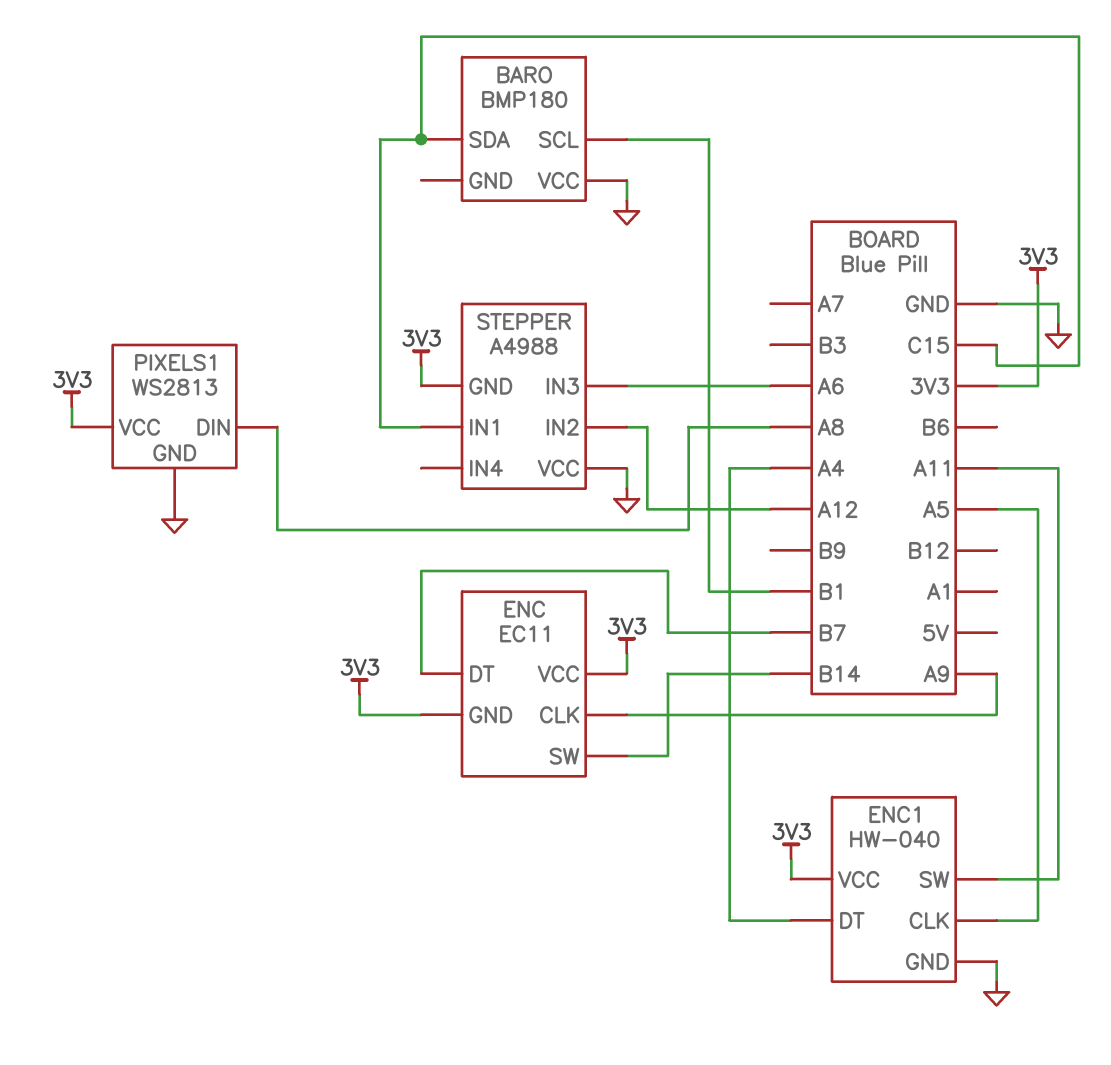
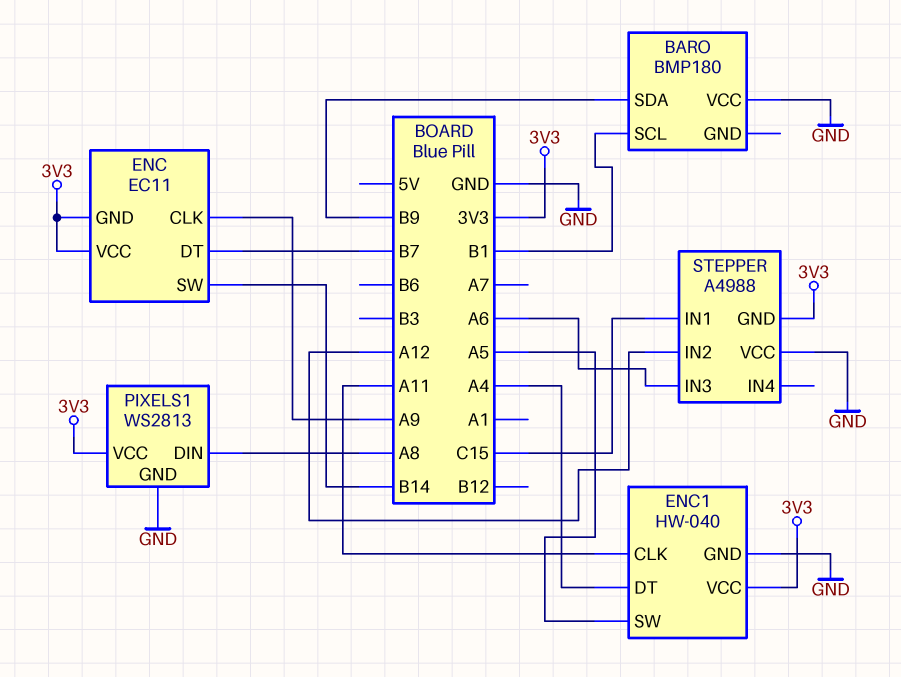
BARO pin SDA: C15 -> B9
ENC1 pin CLK: A5 -> A11
ENC1 pin SW: A11 -> A5

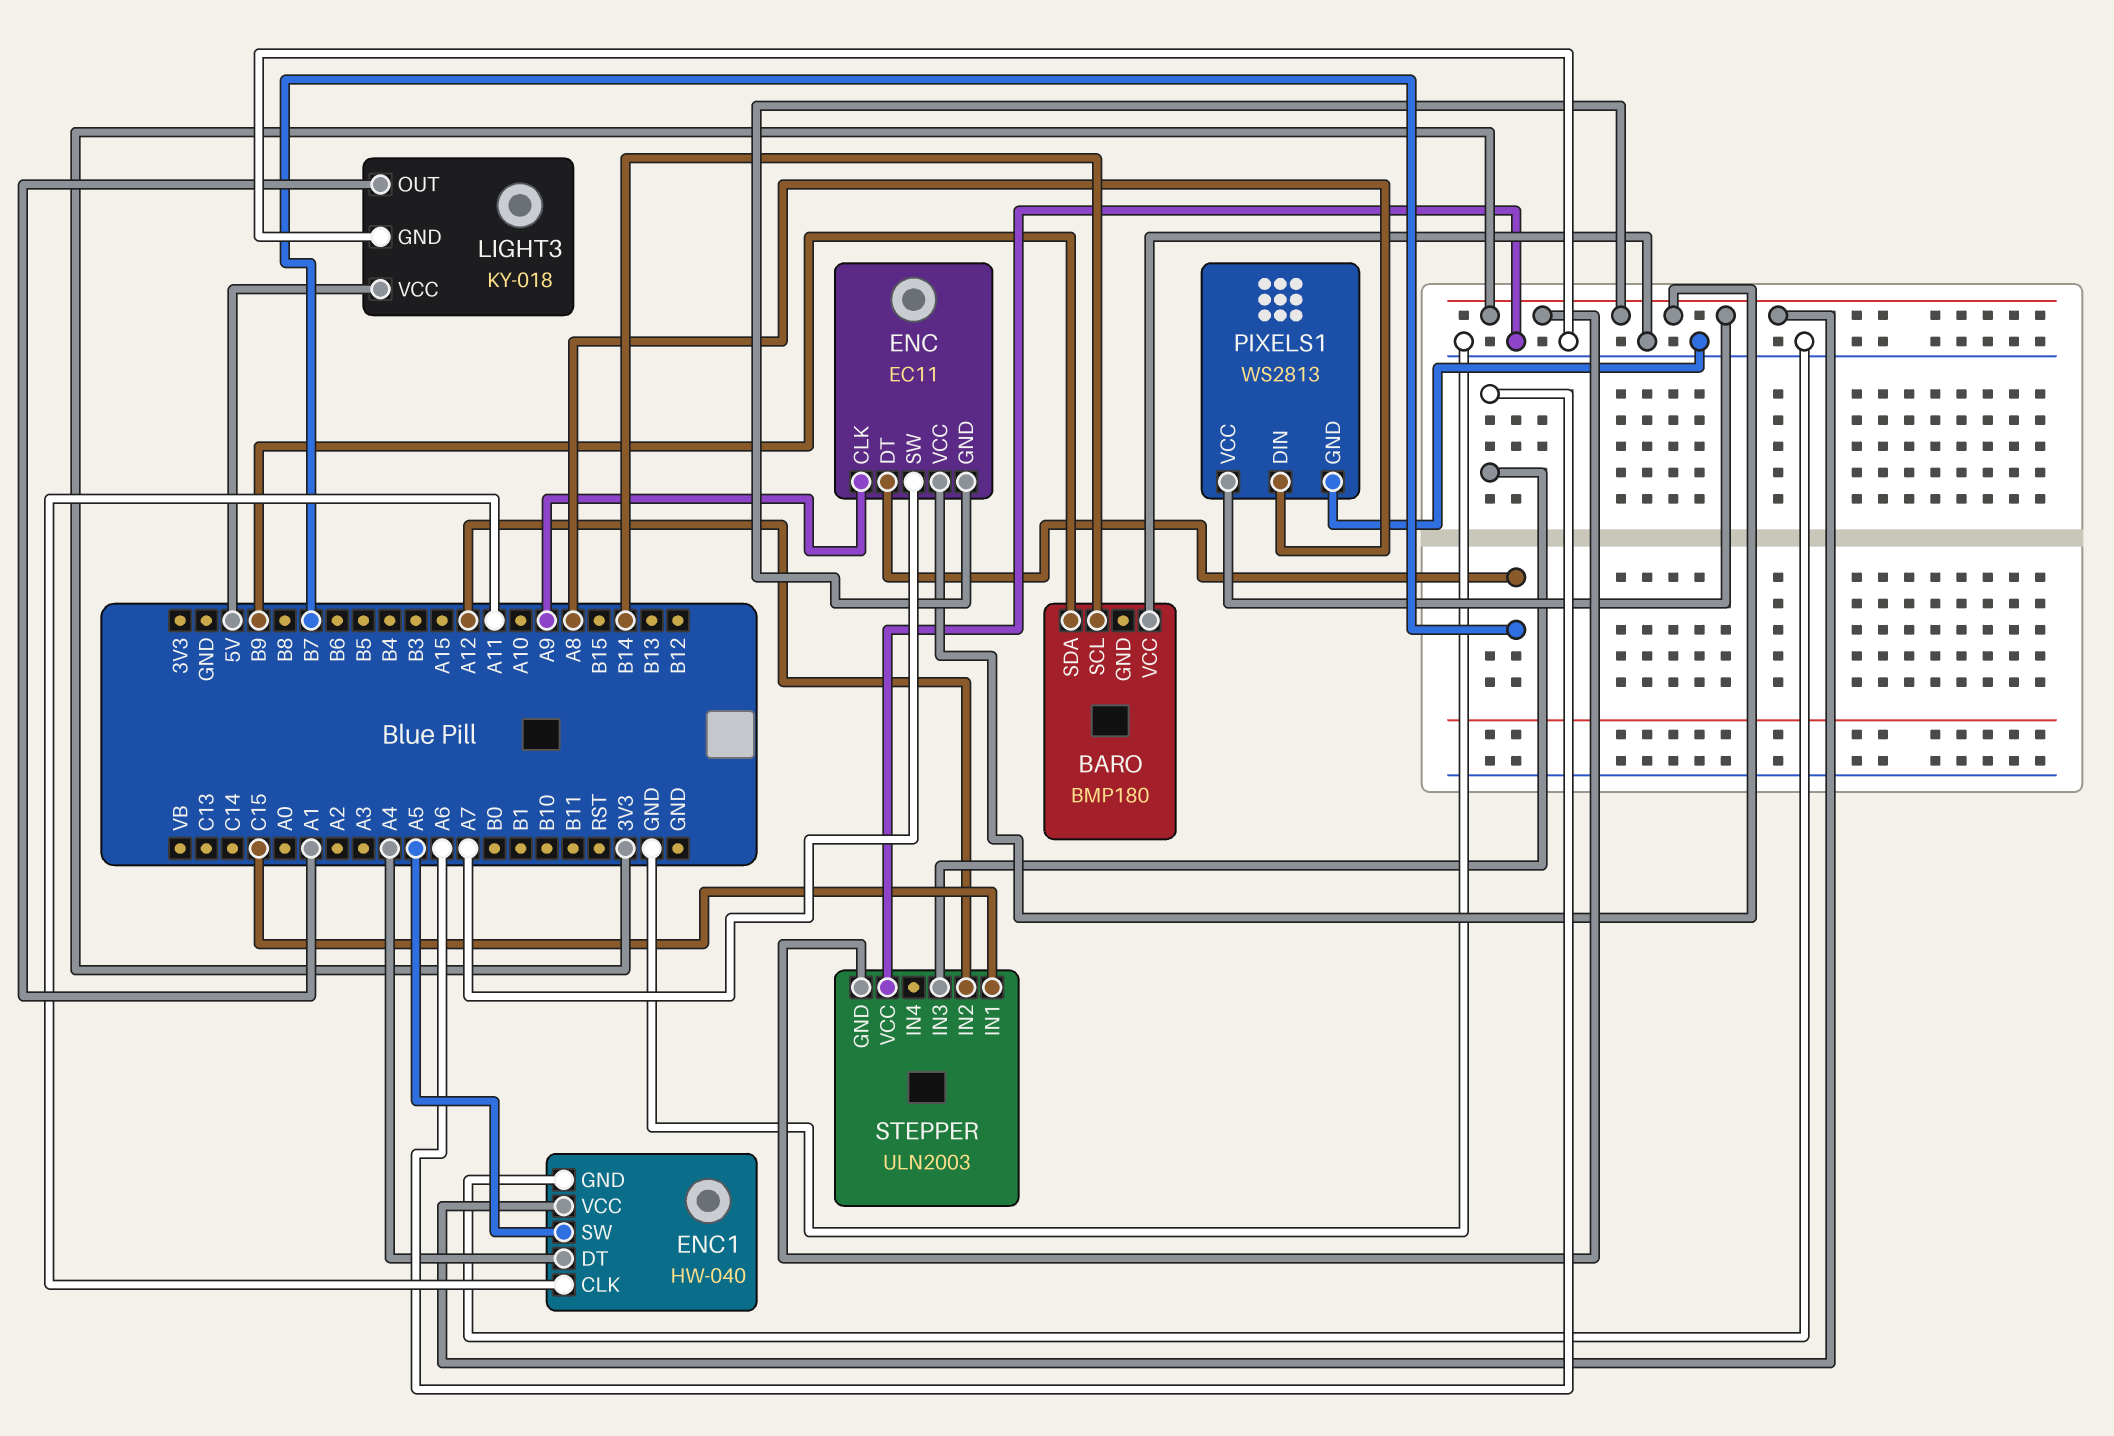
BARO pin SCL: B1 -> B14
ENC pin SW: B14 -> A7
LIGHT3: none -> KY-018
LIGHT3 pin GND: none -> GND
LIGHT3 pin OUT: none -> A1
LIGHT3 pin VCC: none -> 5V
STEPPER: A4988 -> ULN2003

